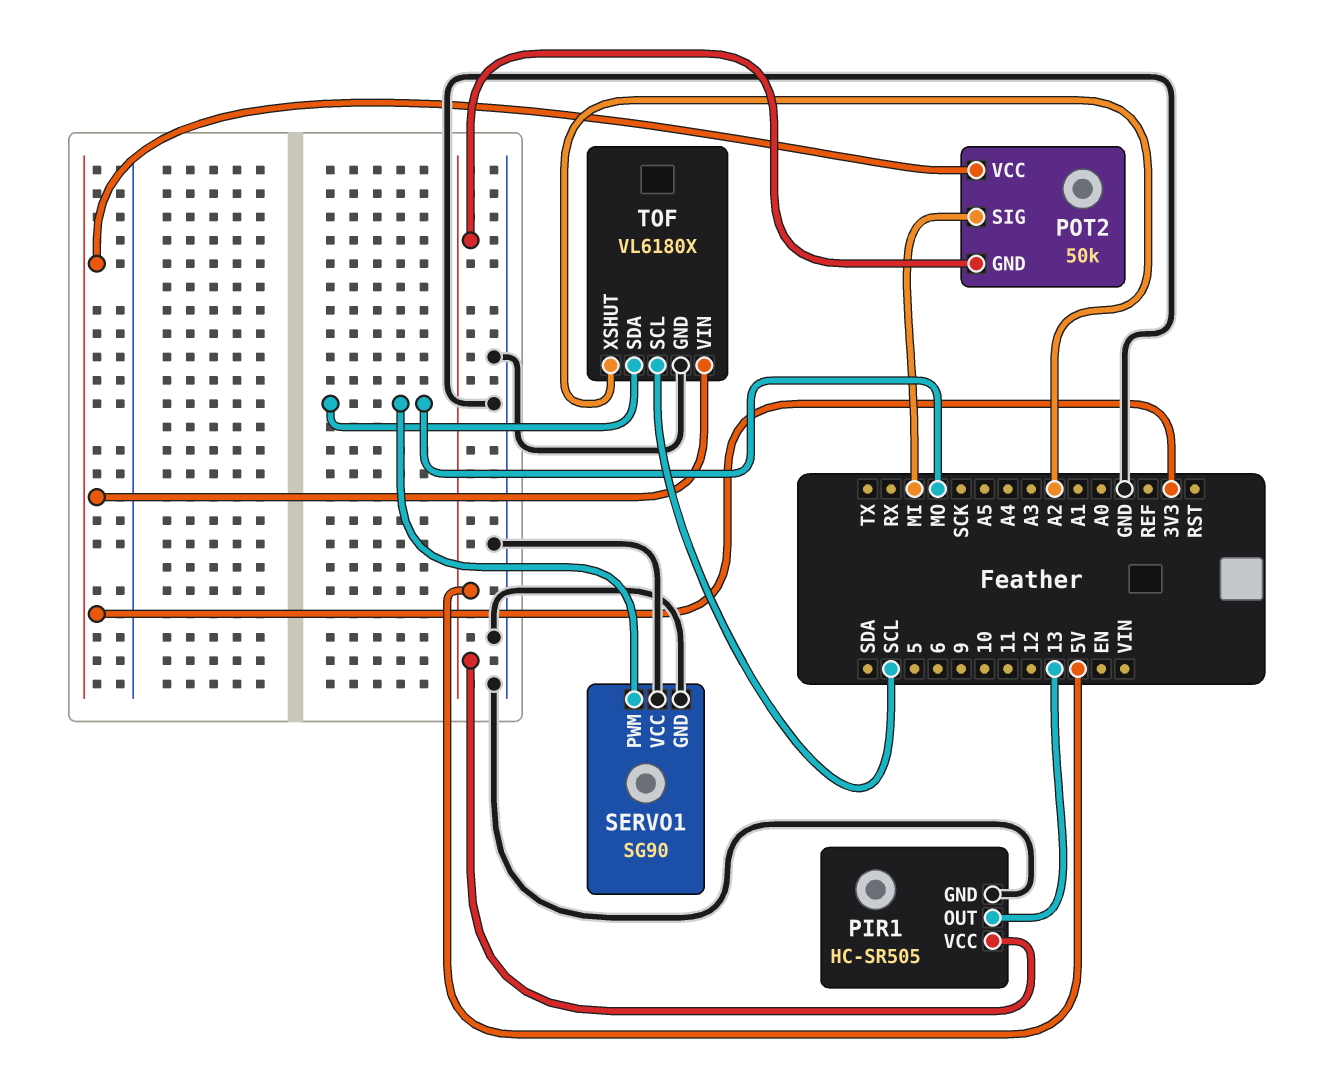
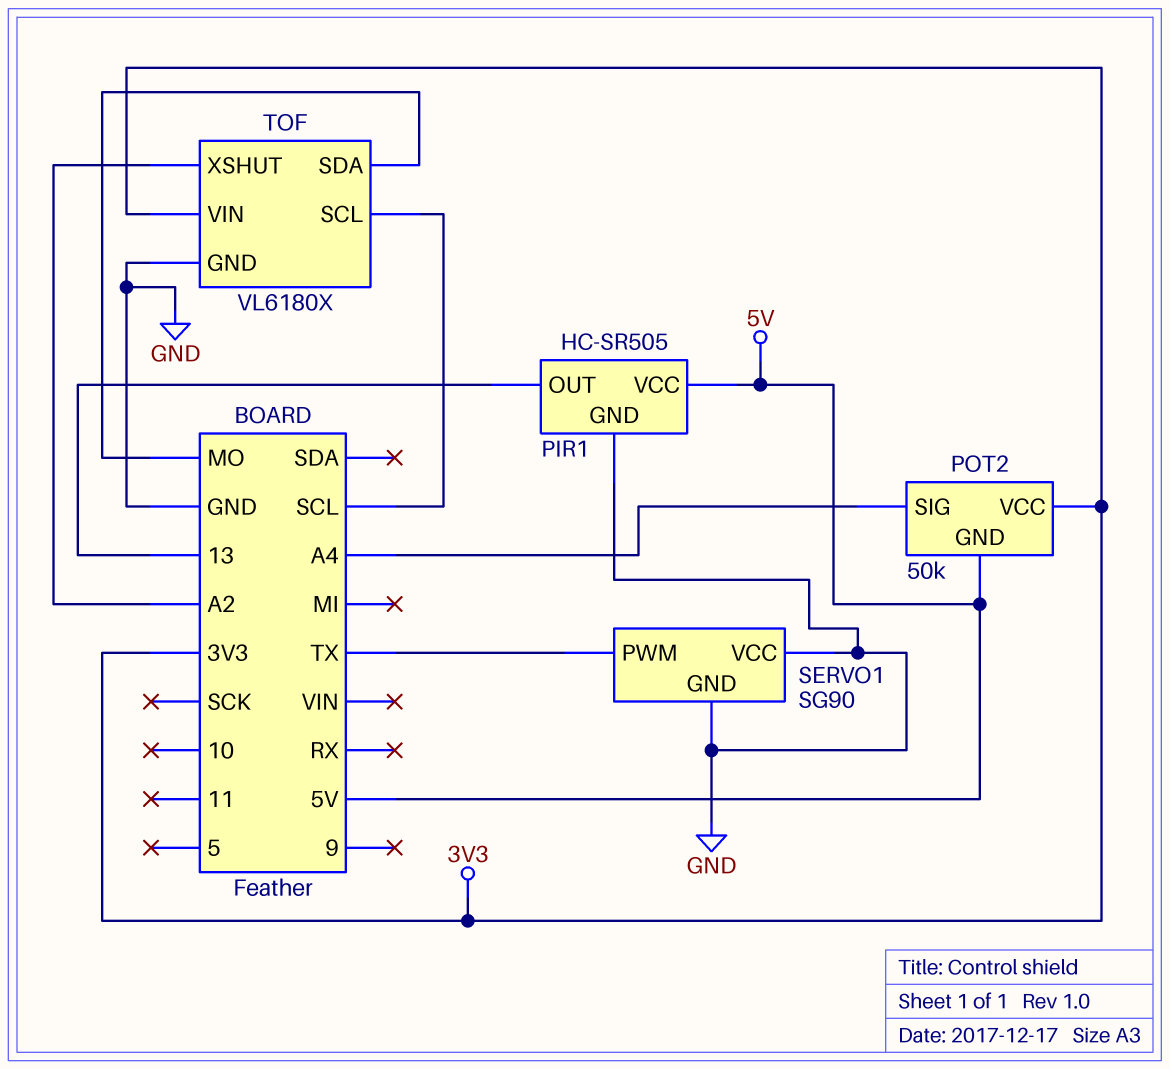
POT2 pin SIG: MI -> A4
SERVO1 pin PWM: MO -> TX

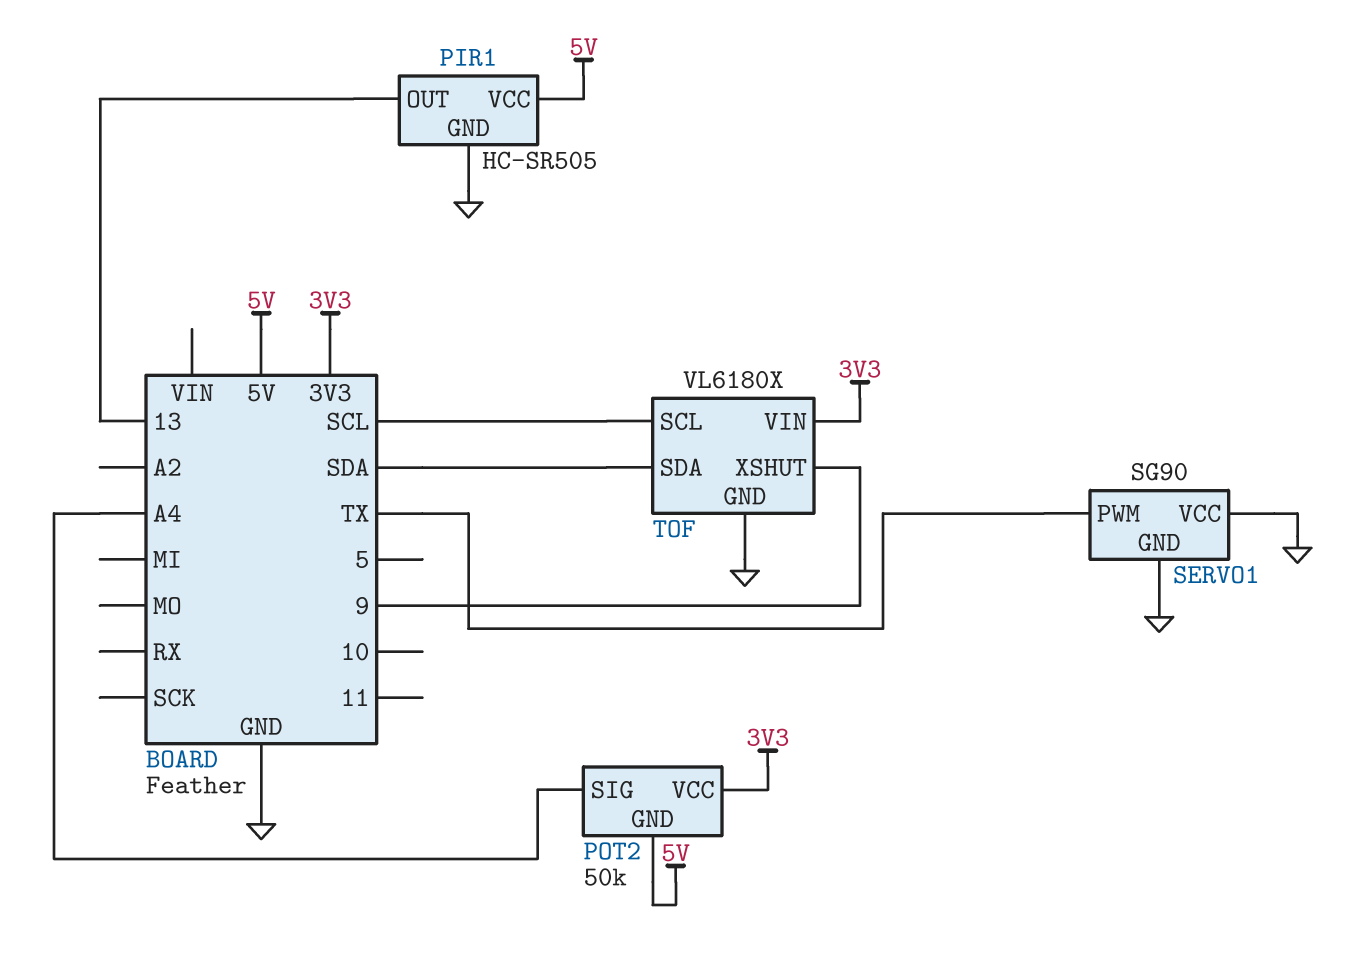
TOF pin SDA: MO -> SDA
TOF pin XSHUT: A2 -> 9

